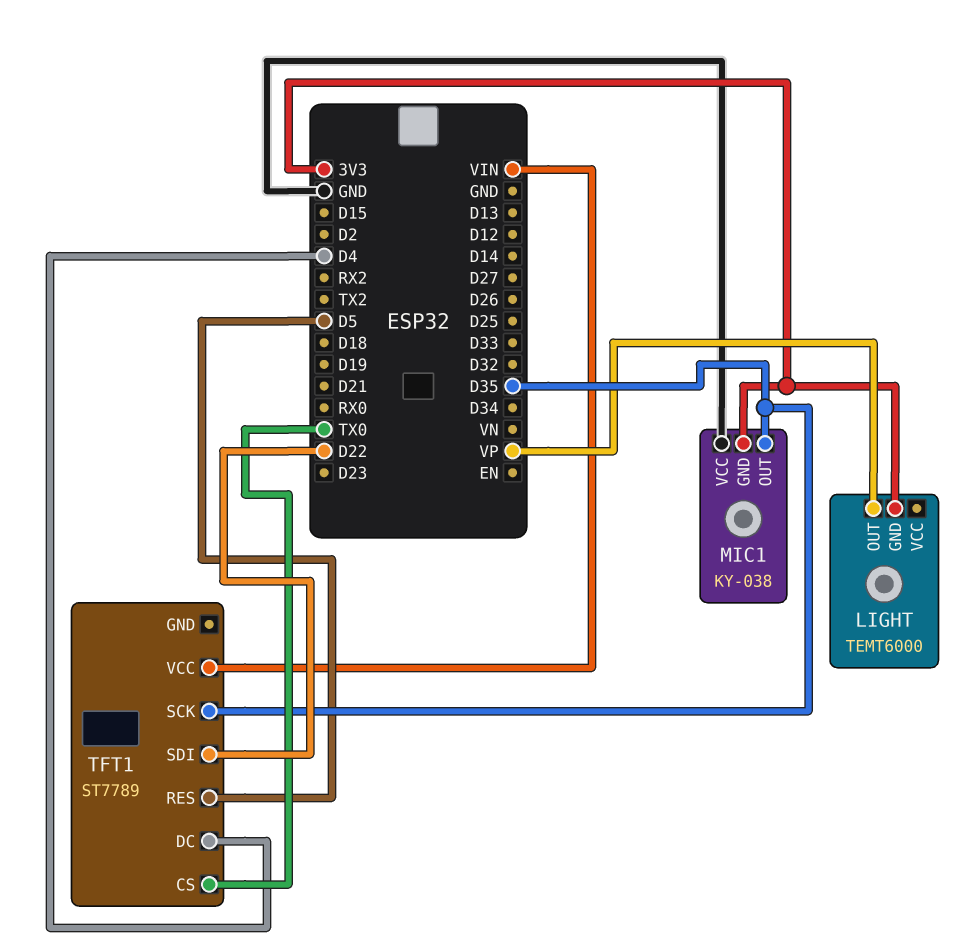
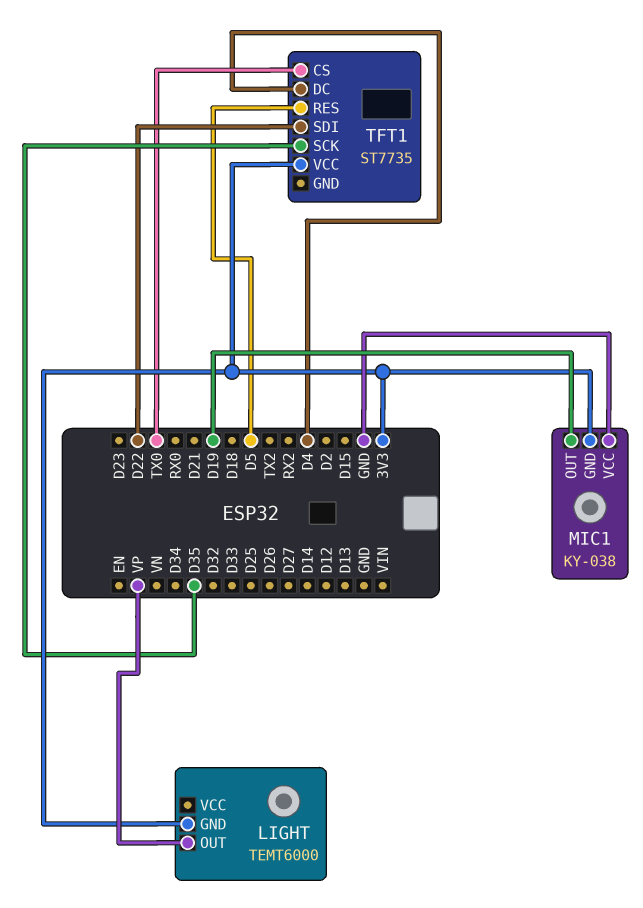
MIC1 pin OUT: D35 -> D19
TFT1: ST7789 -> ST7735
TFT1 pin VCC: VIN -> 3V3

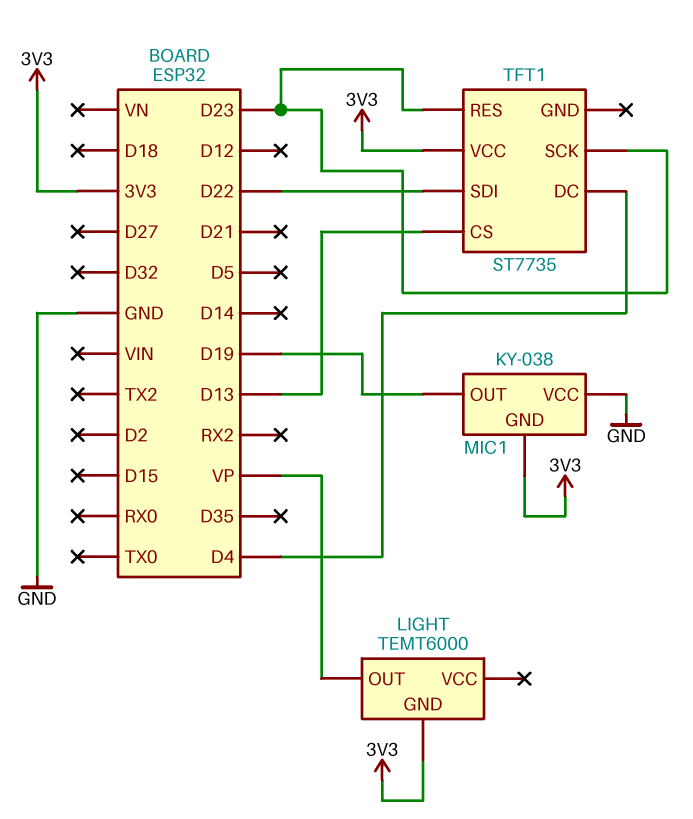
TFT1 pin CS: TX0 -> D13
TFT1 pin RES: D5 -> D23
TFT1 pin SCK: D35 -> D23

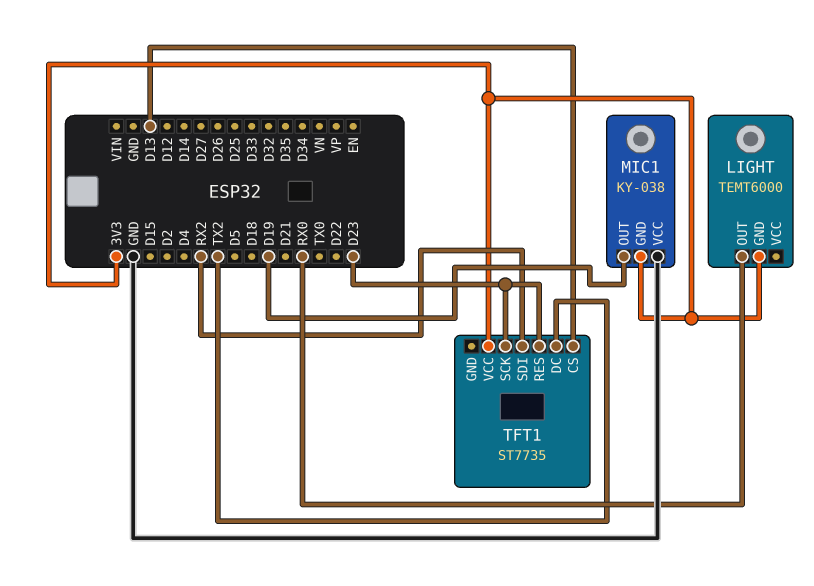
LIGHT pin OUT: VP -> RX0
TFT1 pin DC: D4 -> TX2
TFT1 pin SDI: D22 -> RX2

